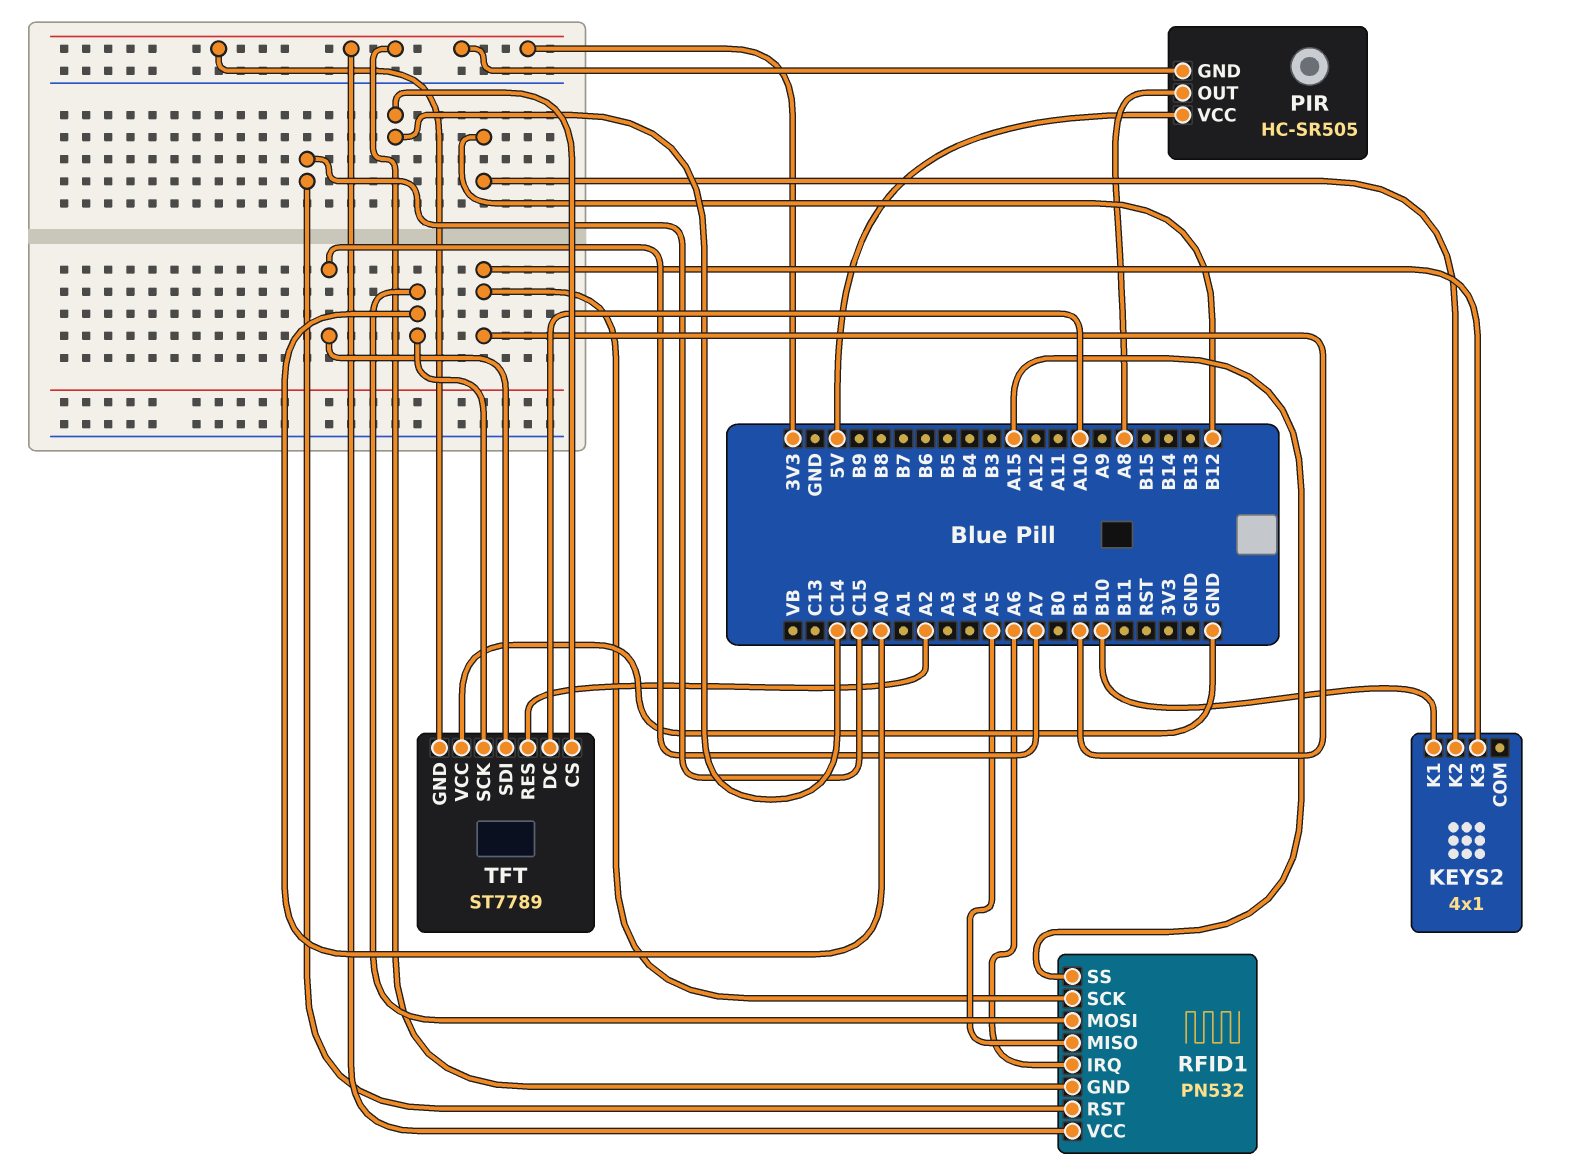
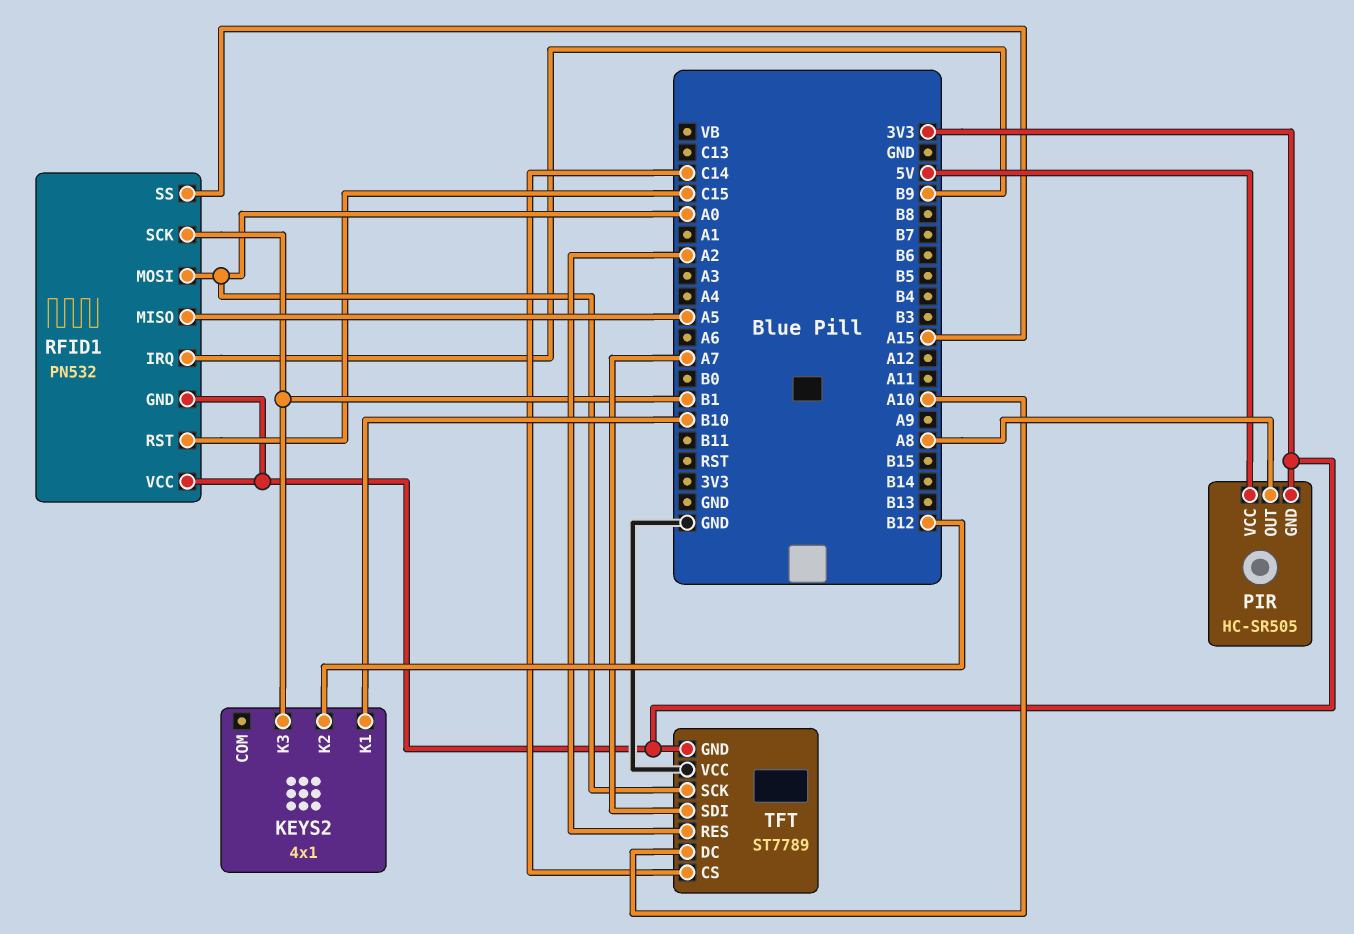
RFID1 pin IRQ: A6 -> B9

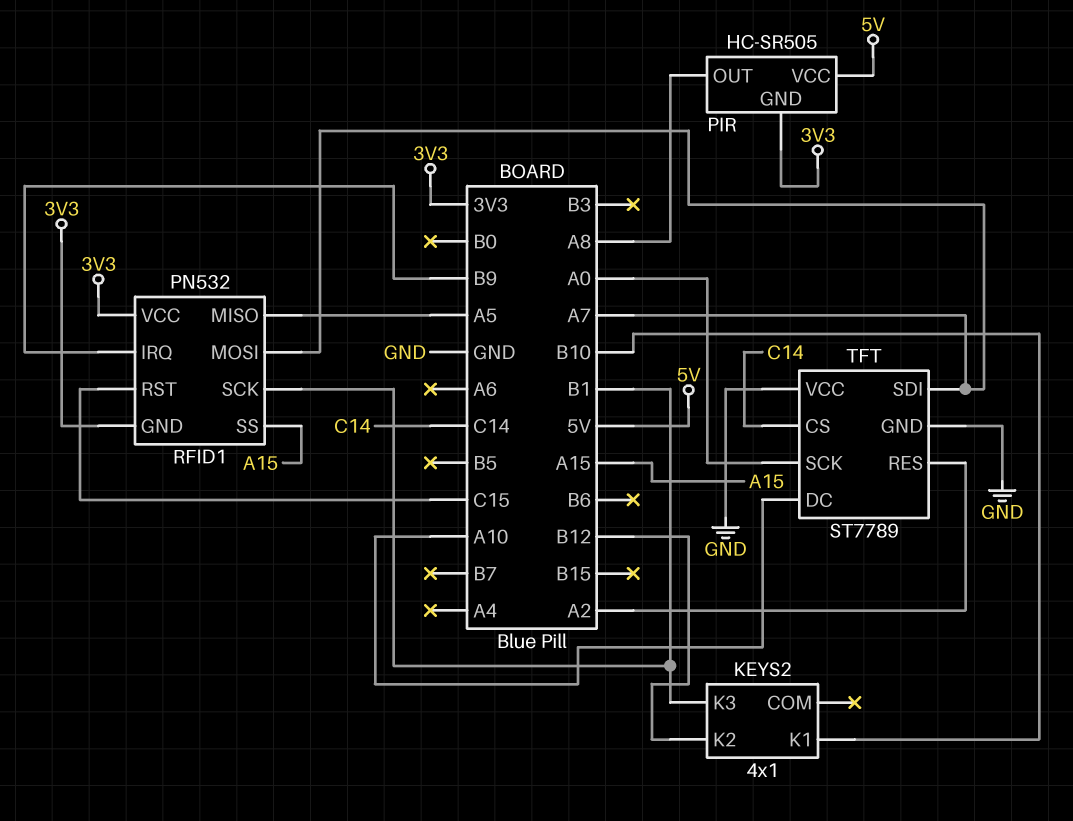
RFID1 pin MOSI: A0 -> A7
TFT pin GND: 3V3 -> GND

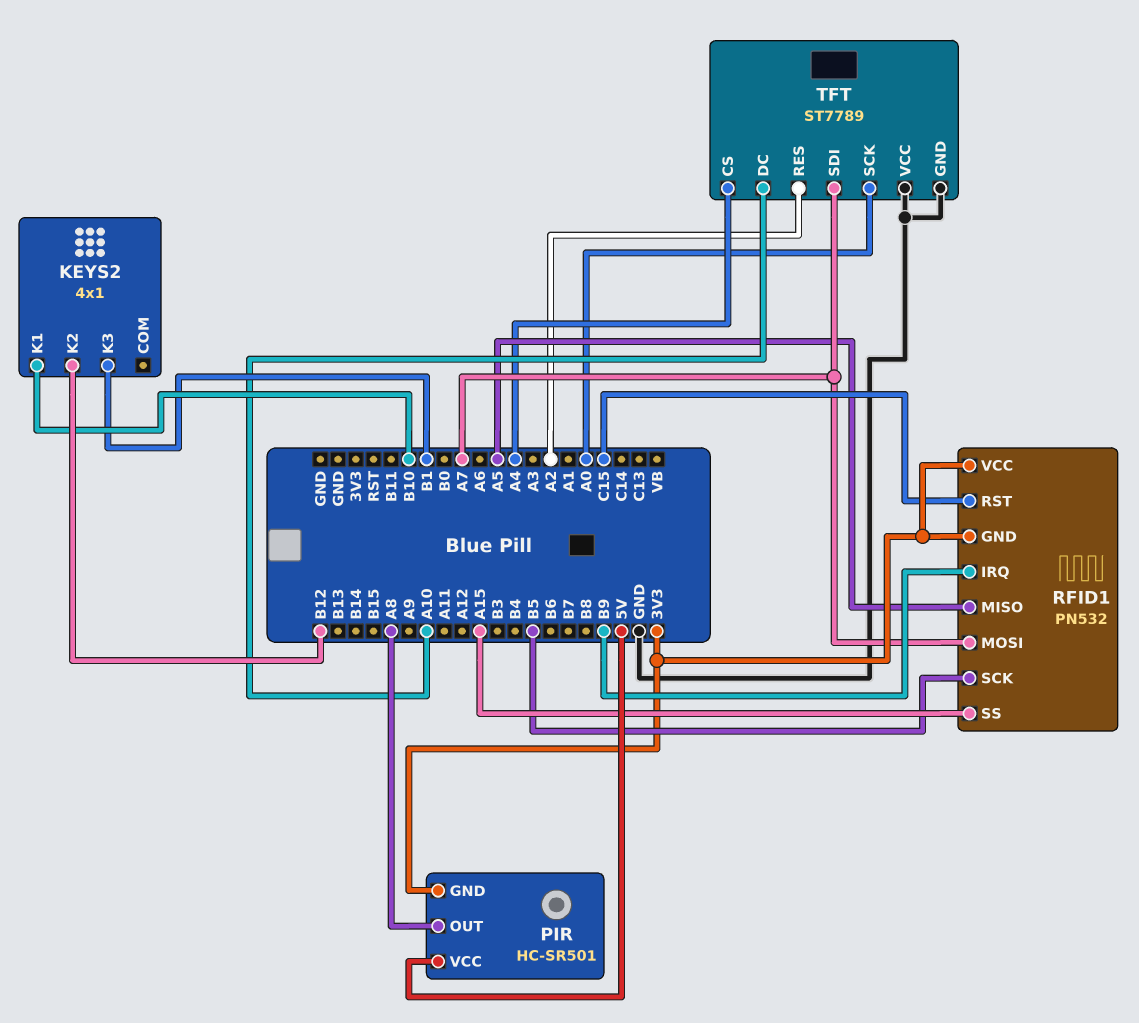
PIR: HC-SR505 -> HC-SR501
RFID1 pin SCK: B1 -> B5
TFT pin CS: C14 -> A4

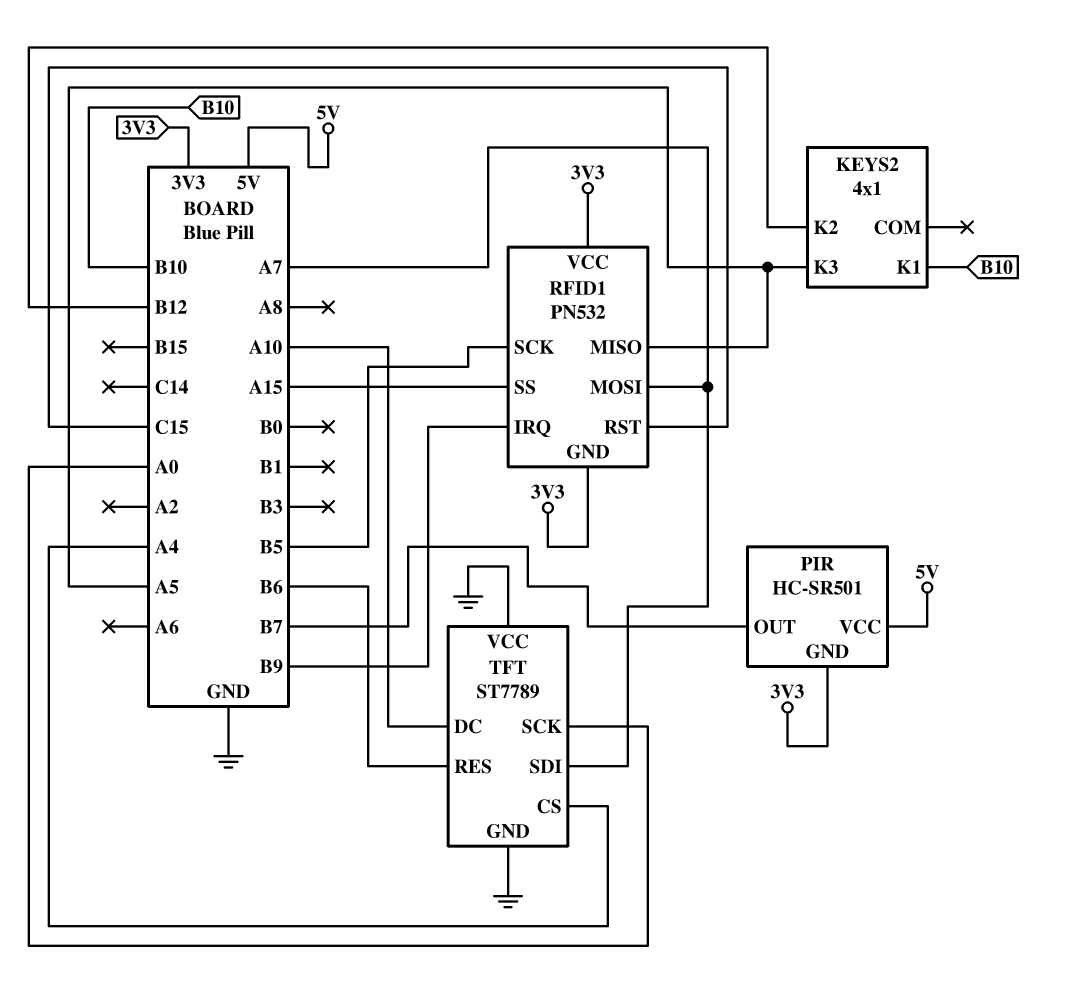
KEYS2 pin K3: B1 -> A5
PIR pin OUT: A8 -> B7
TFT pin RES: A2 -> B6

